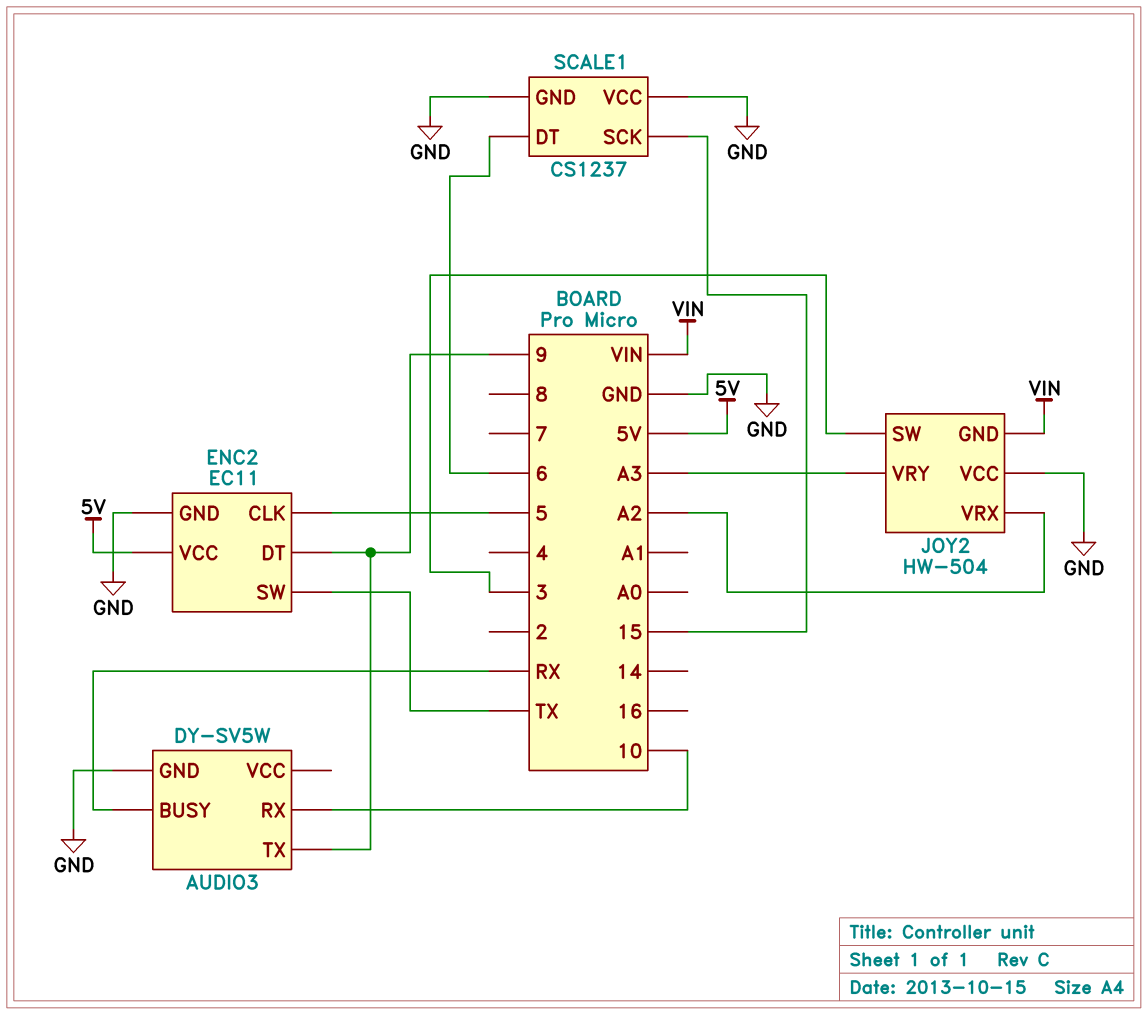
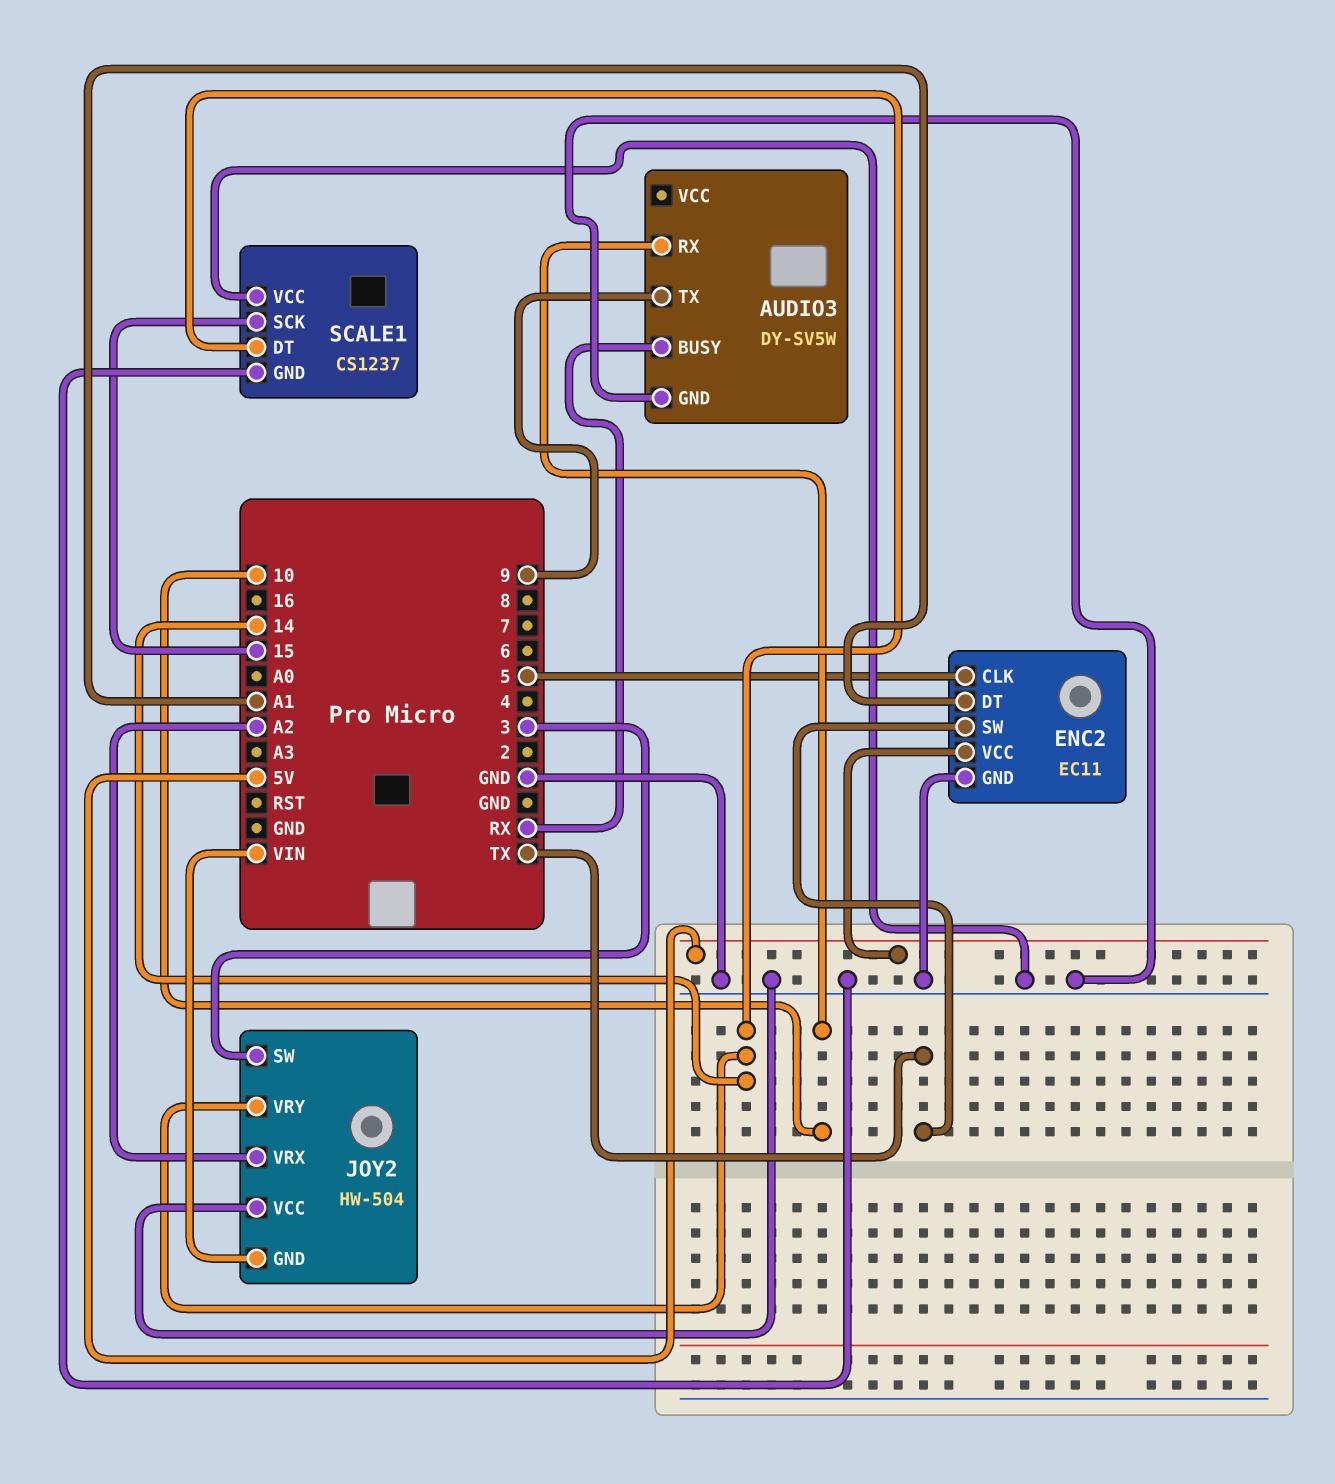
ENC2 pin DT: 9 -> A1
JOY2 pin VRY: A3 -> 14
SCALE1 pin DT: 6 -> 14

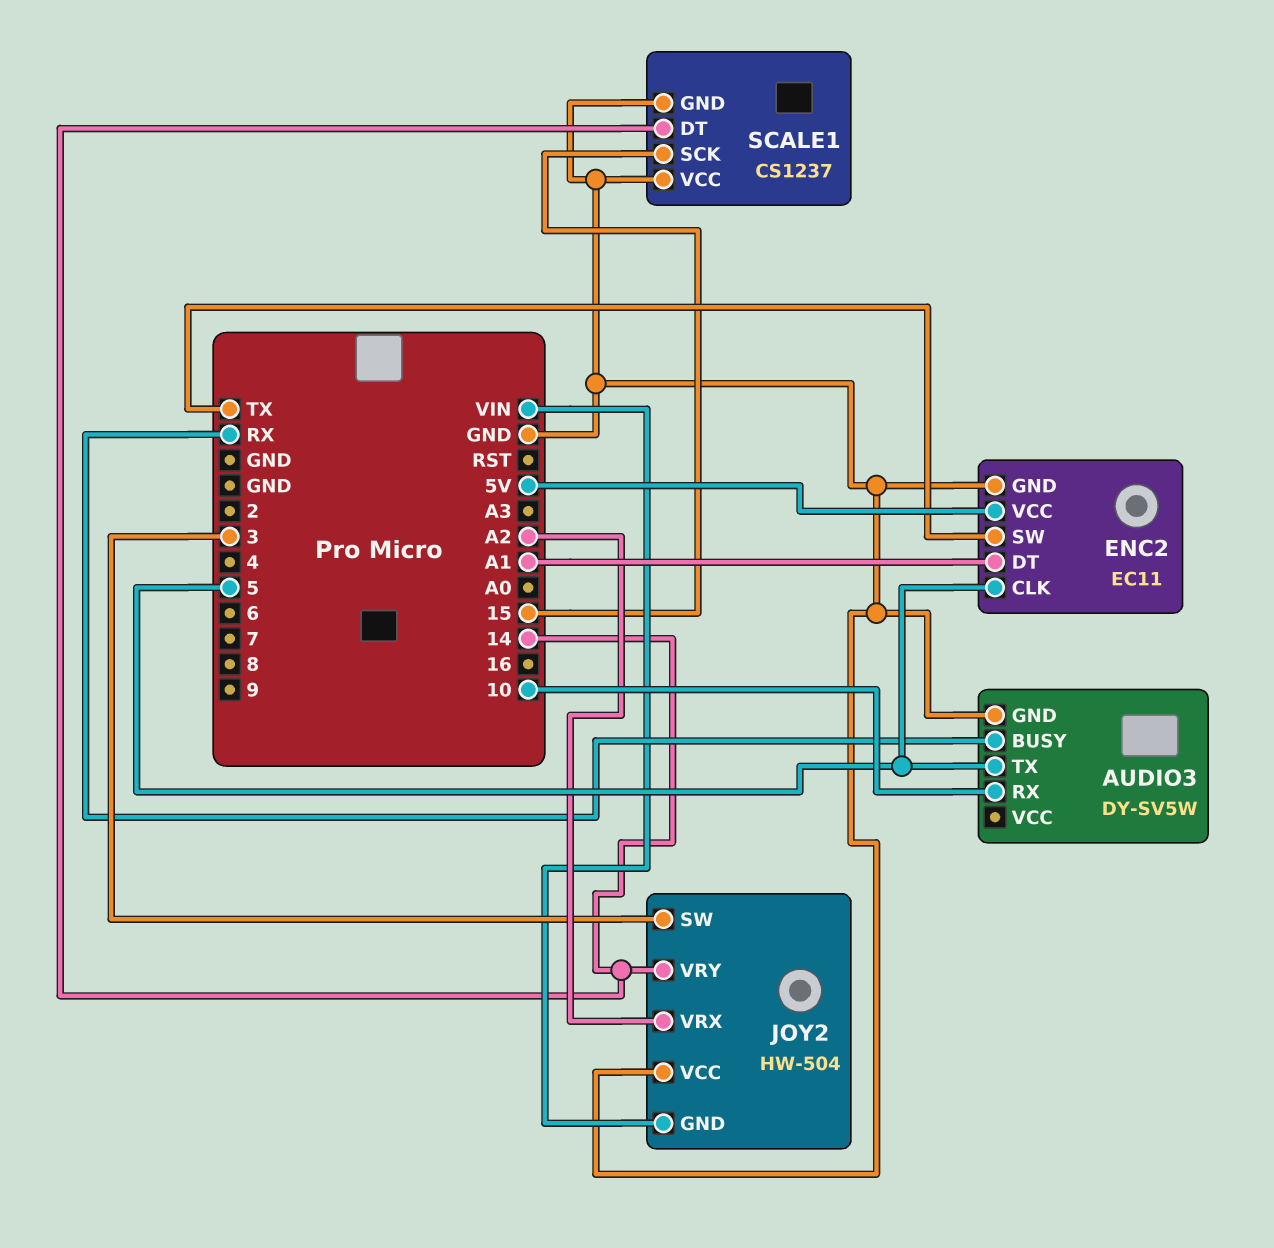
AUDIO3 pin TX: 9 -> 5

